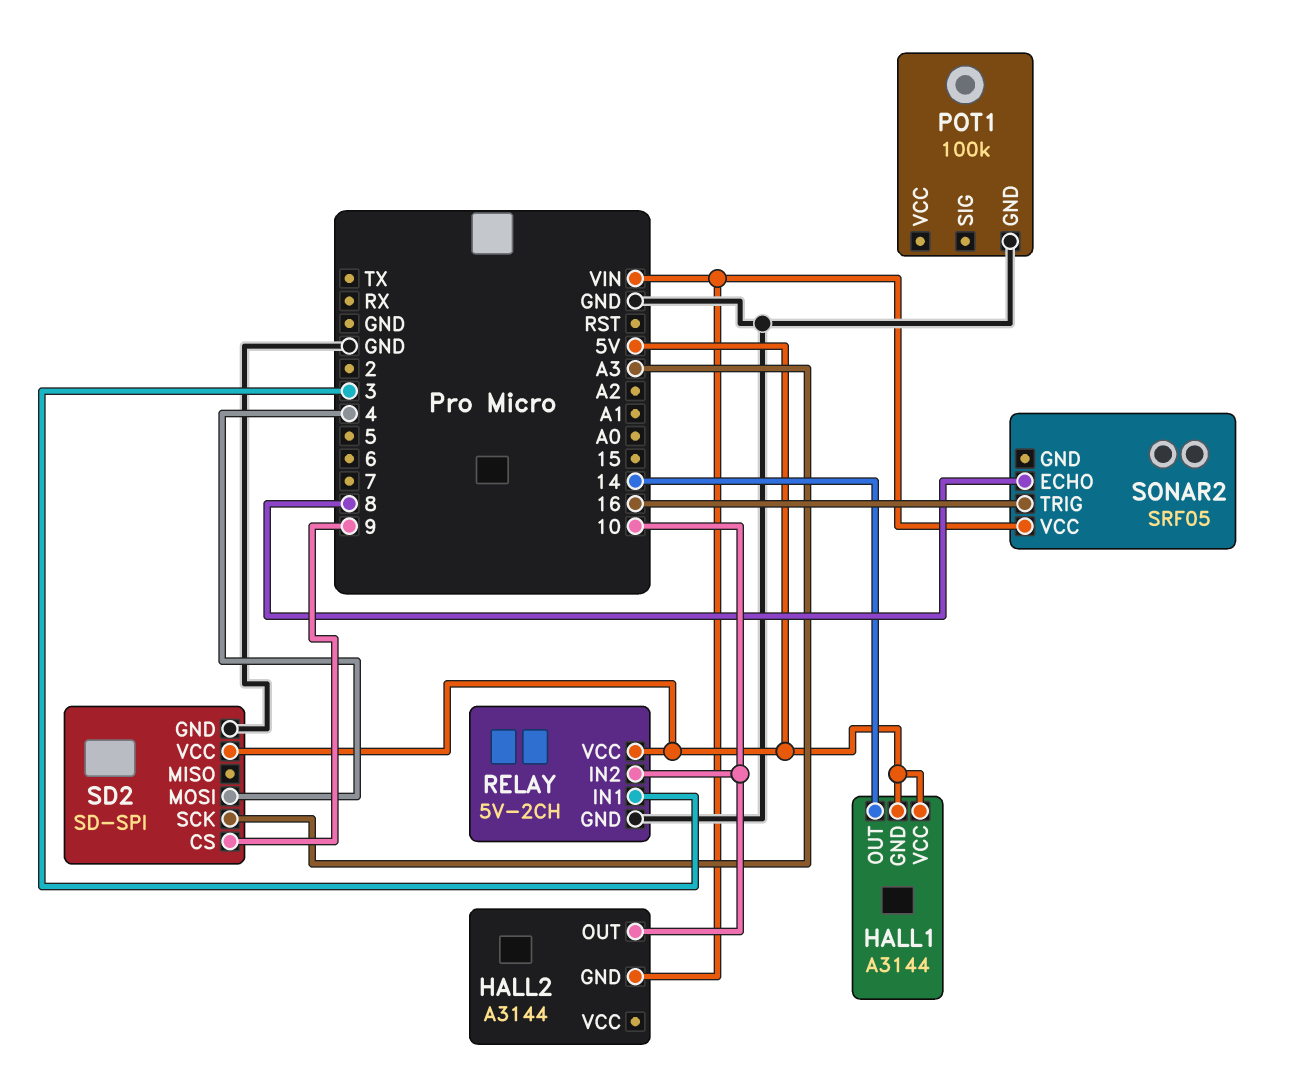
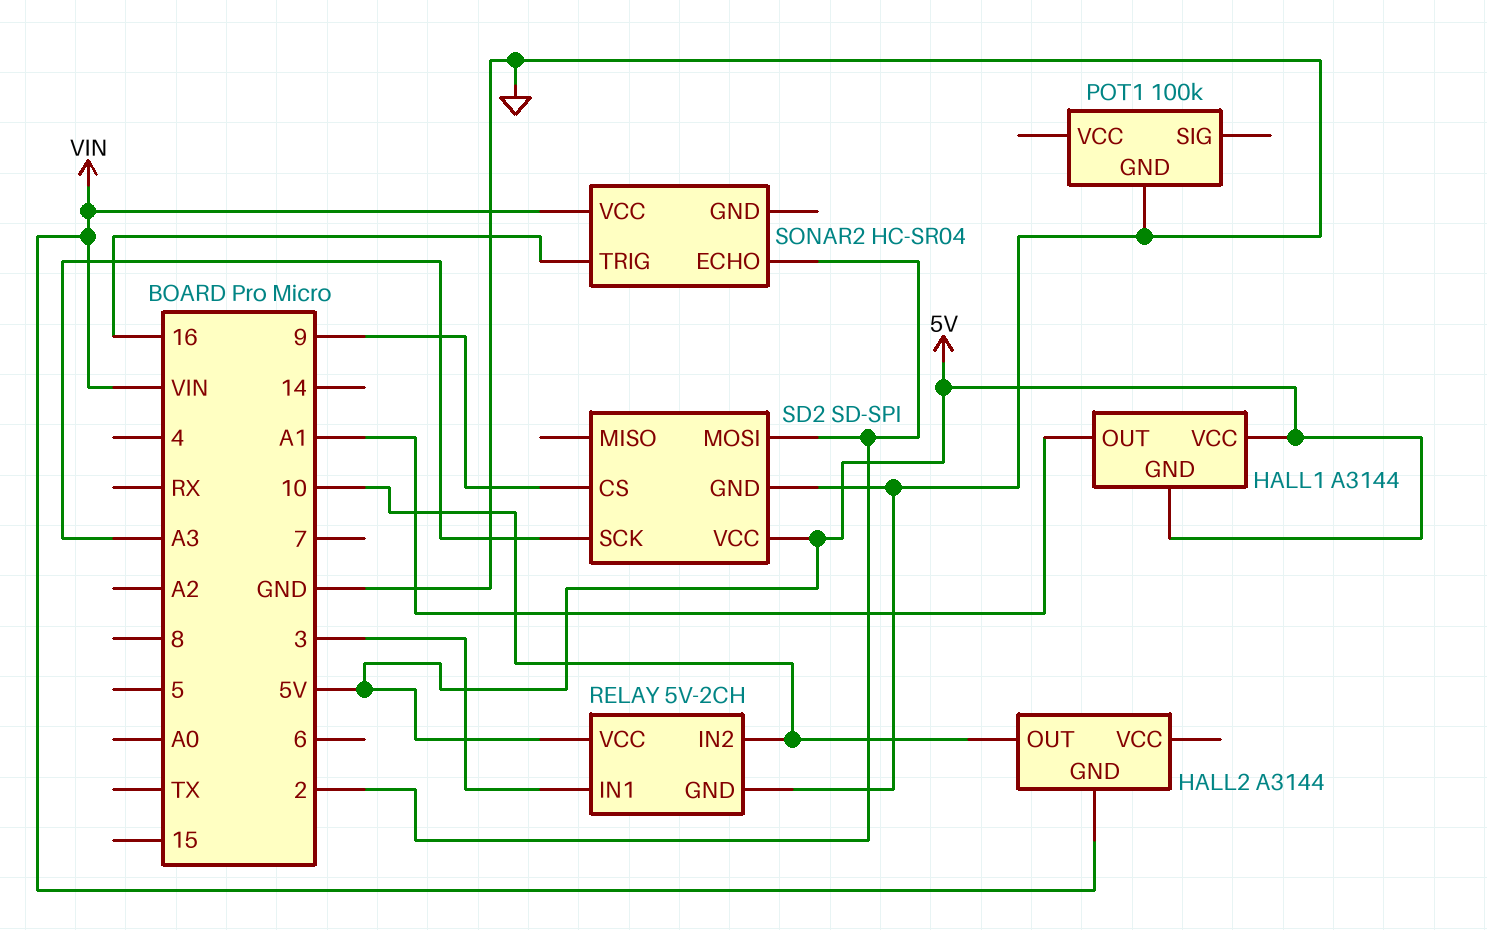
HALL1 pin OUT: 14 -> A1
SD2 pin MOSI: 4 -> 2
SONAR2: SRF05 -> HC-SR04
SONAR2 pin ECHO: 8 -> 2

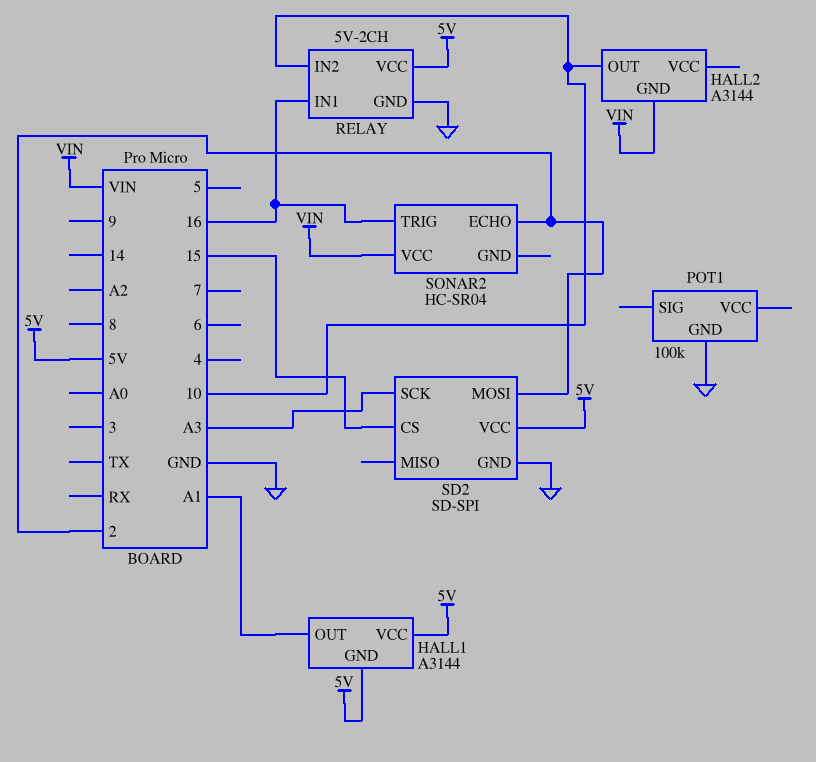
RELAY pin IN1: 3 -> 16
SD2 pin CS: 9 -> 15

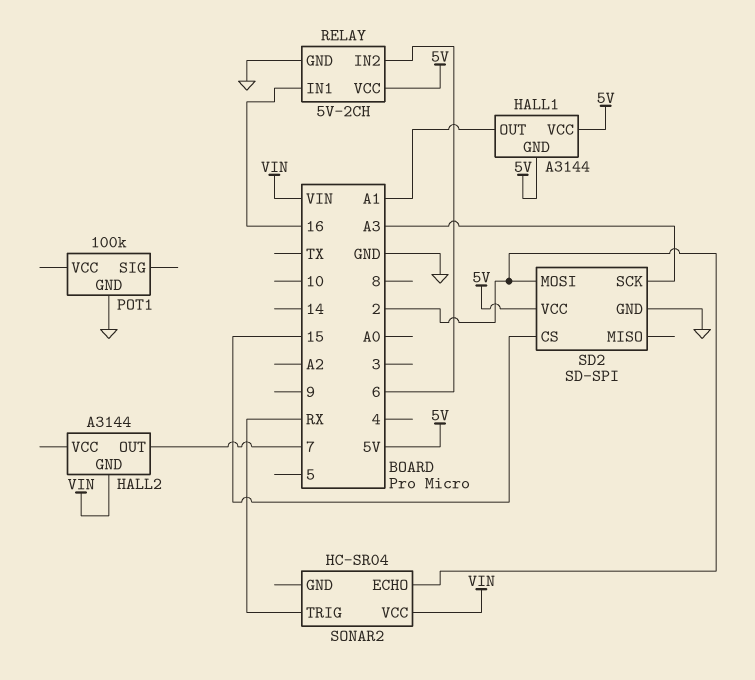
HALL2 pin OUT: 10 -> 7
RELAY pin IN2: 10 -> 6
SONAR2 pin TRIG: 16 -> RX

